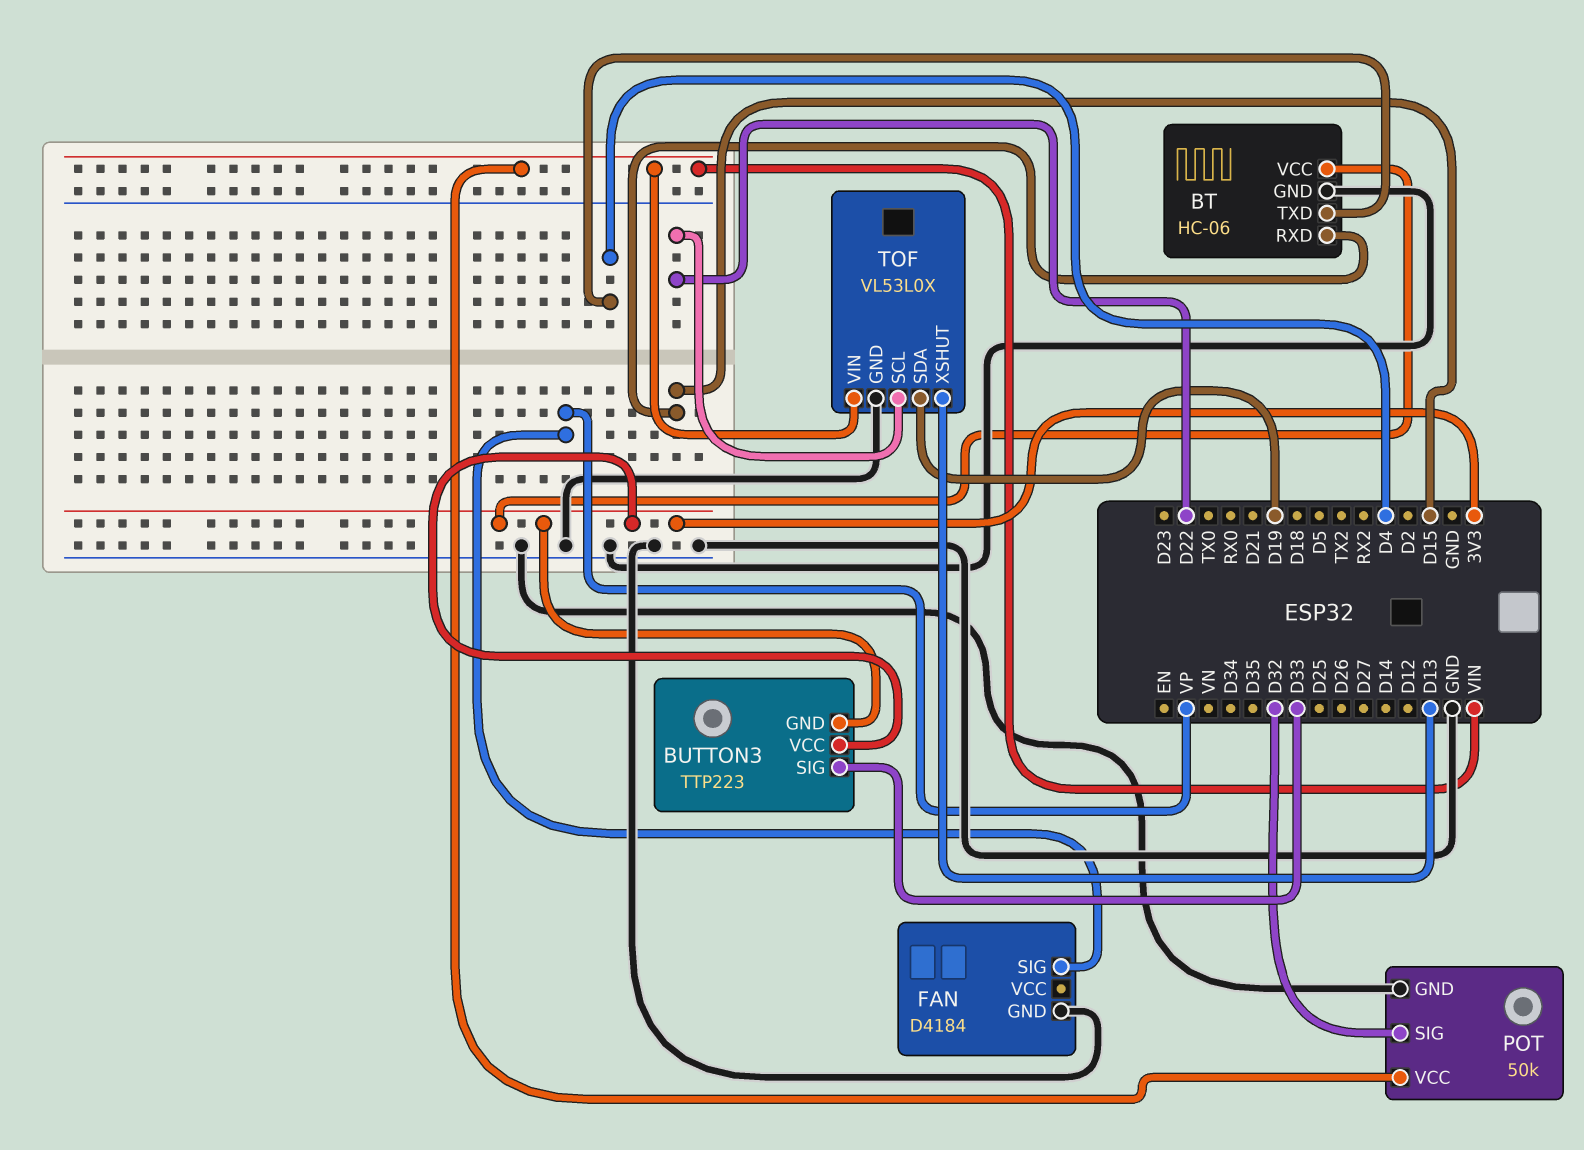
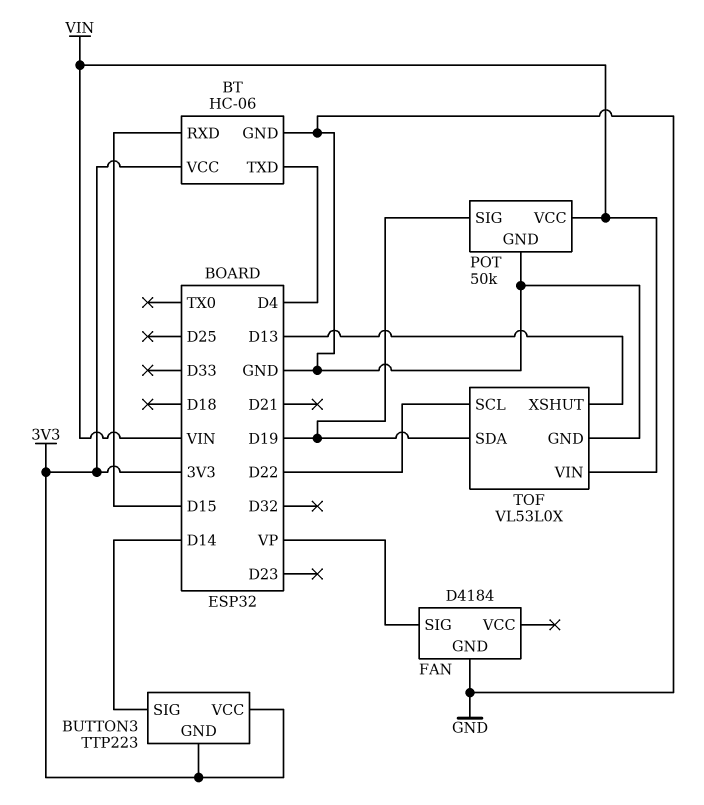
BUTTON3 pin SIG: D33 -> D14
POT pin SIG: D32 -> D19

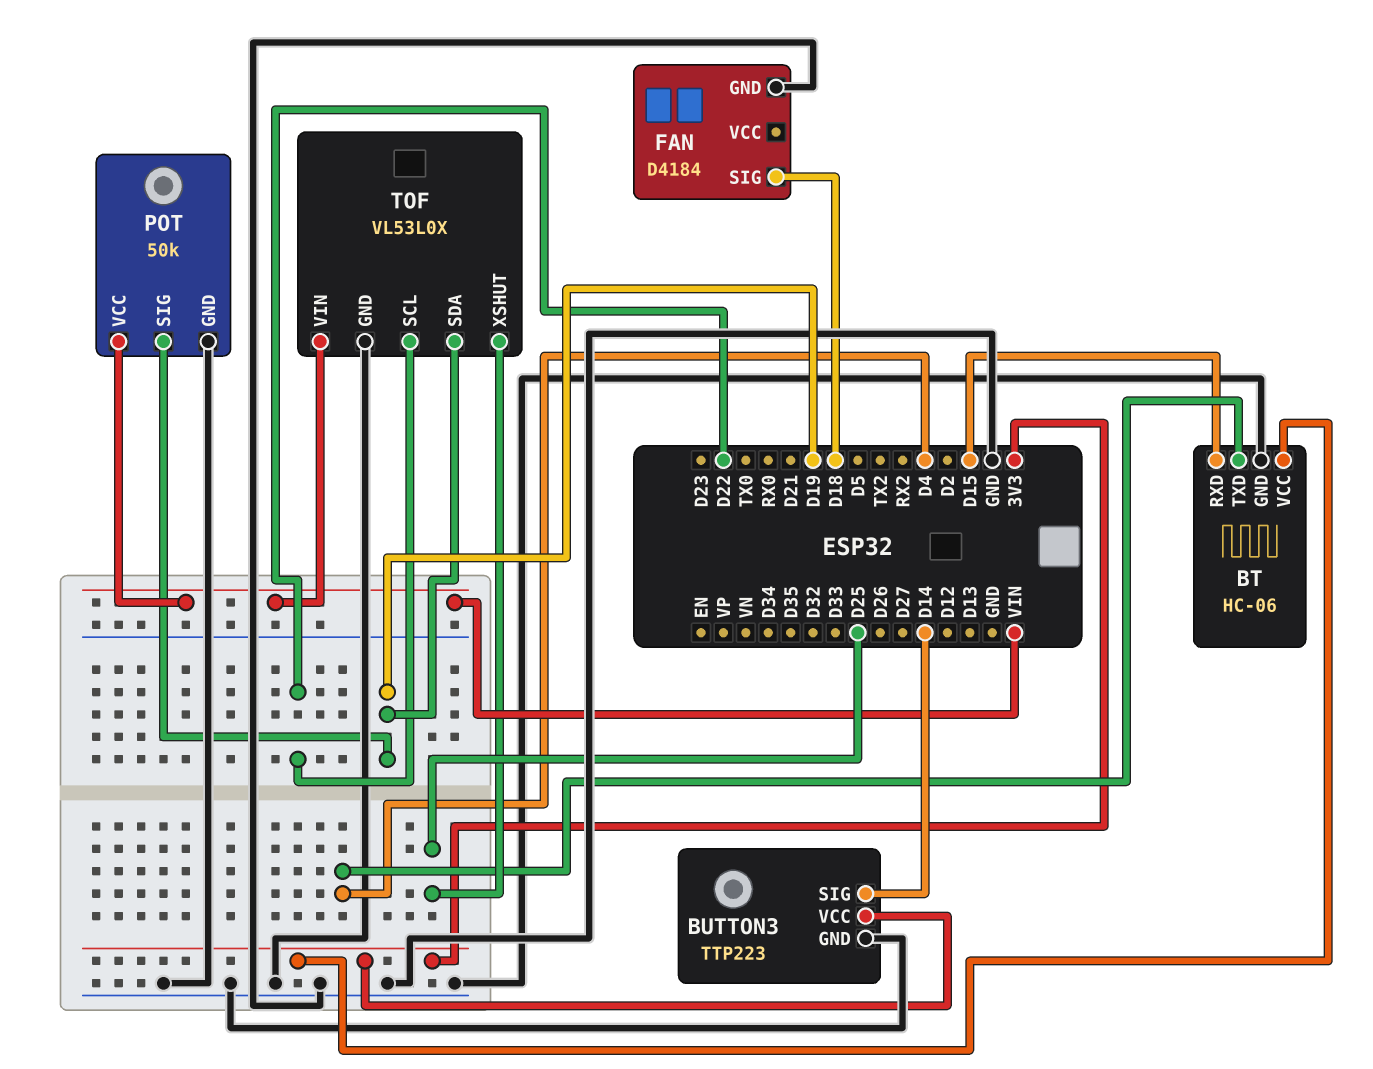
BUTTON3 pin GND: 3V3 -> GND
FAN pin SIG: VP -> D18
TOF pin XSHUT: D13 -> D25

